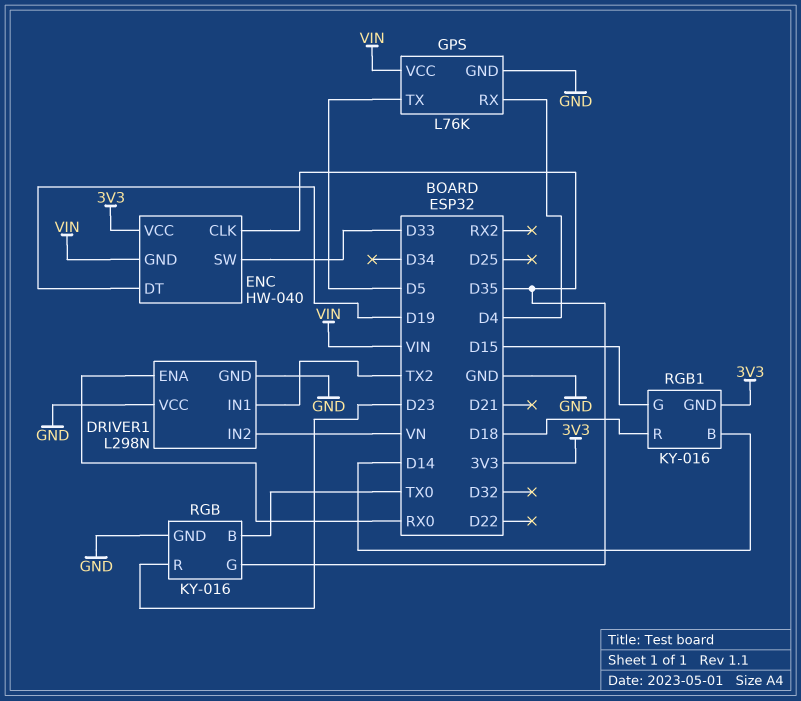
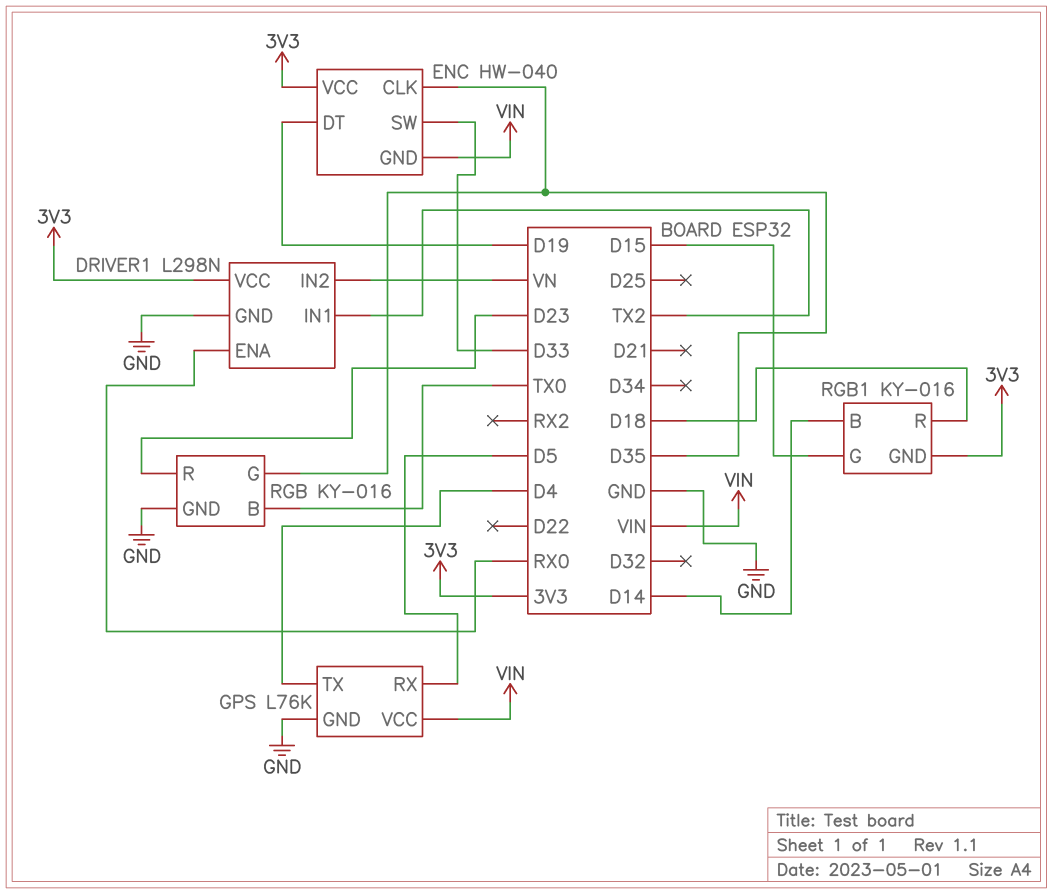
DRIVER1 pin VCC: GND -> 3V3
GPS pin RX: D4 -> D5
GPS pin TX: D5 -> D4

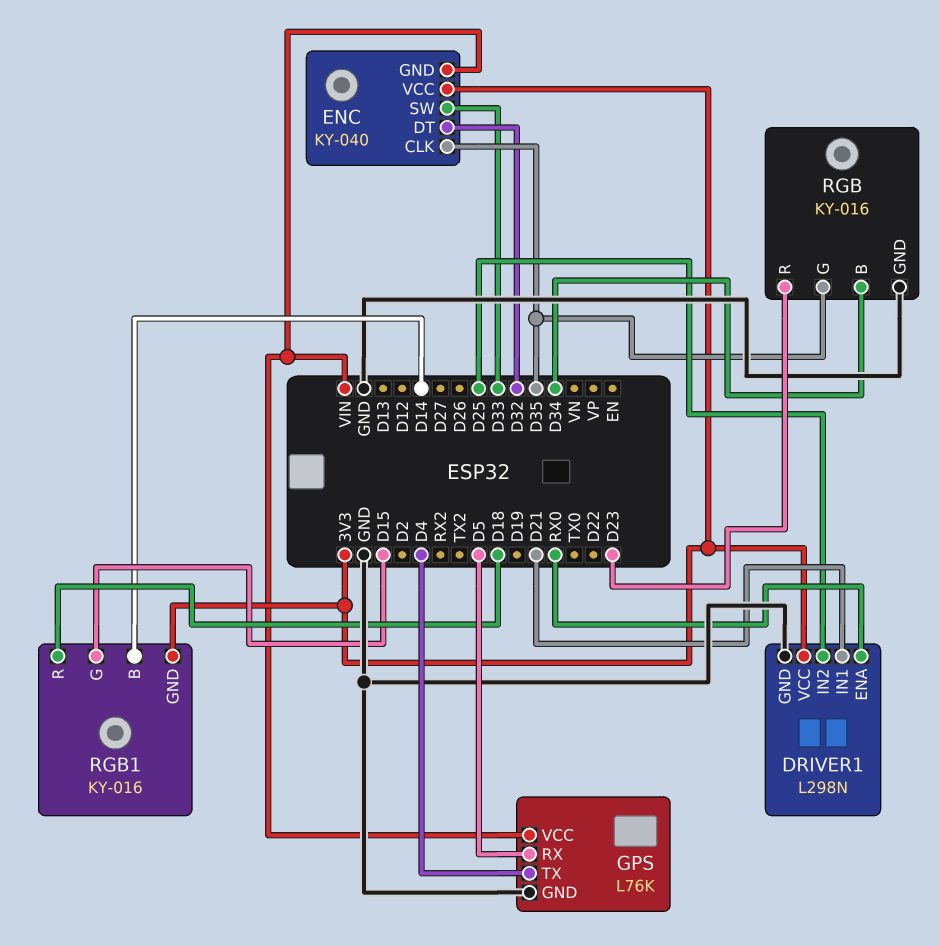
DRIVER1 pin IN1: TX2 -> D21
DRIVER1 pin IN2: VN -> D25
ENC: HW-040 -> KY-040
ENC pin DT: D19 -> D32
RGB pin B: TX0 -> D34

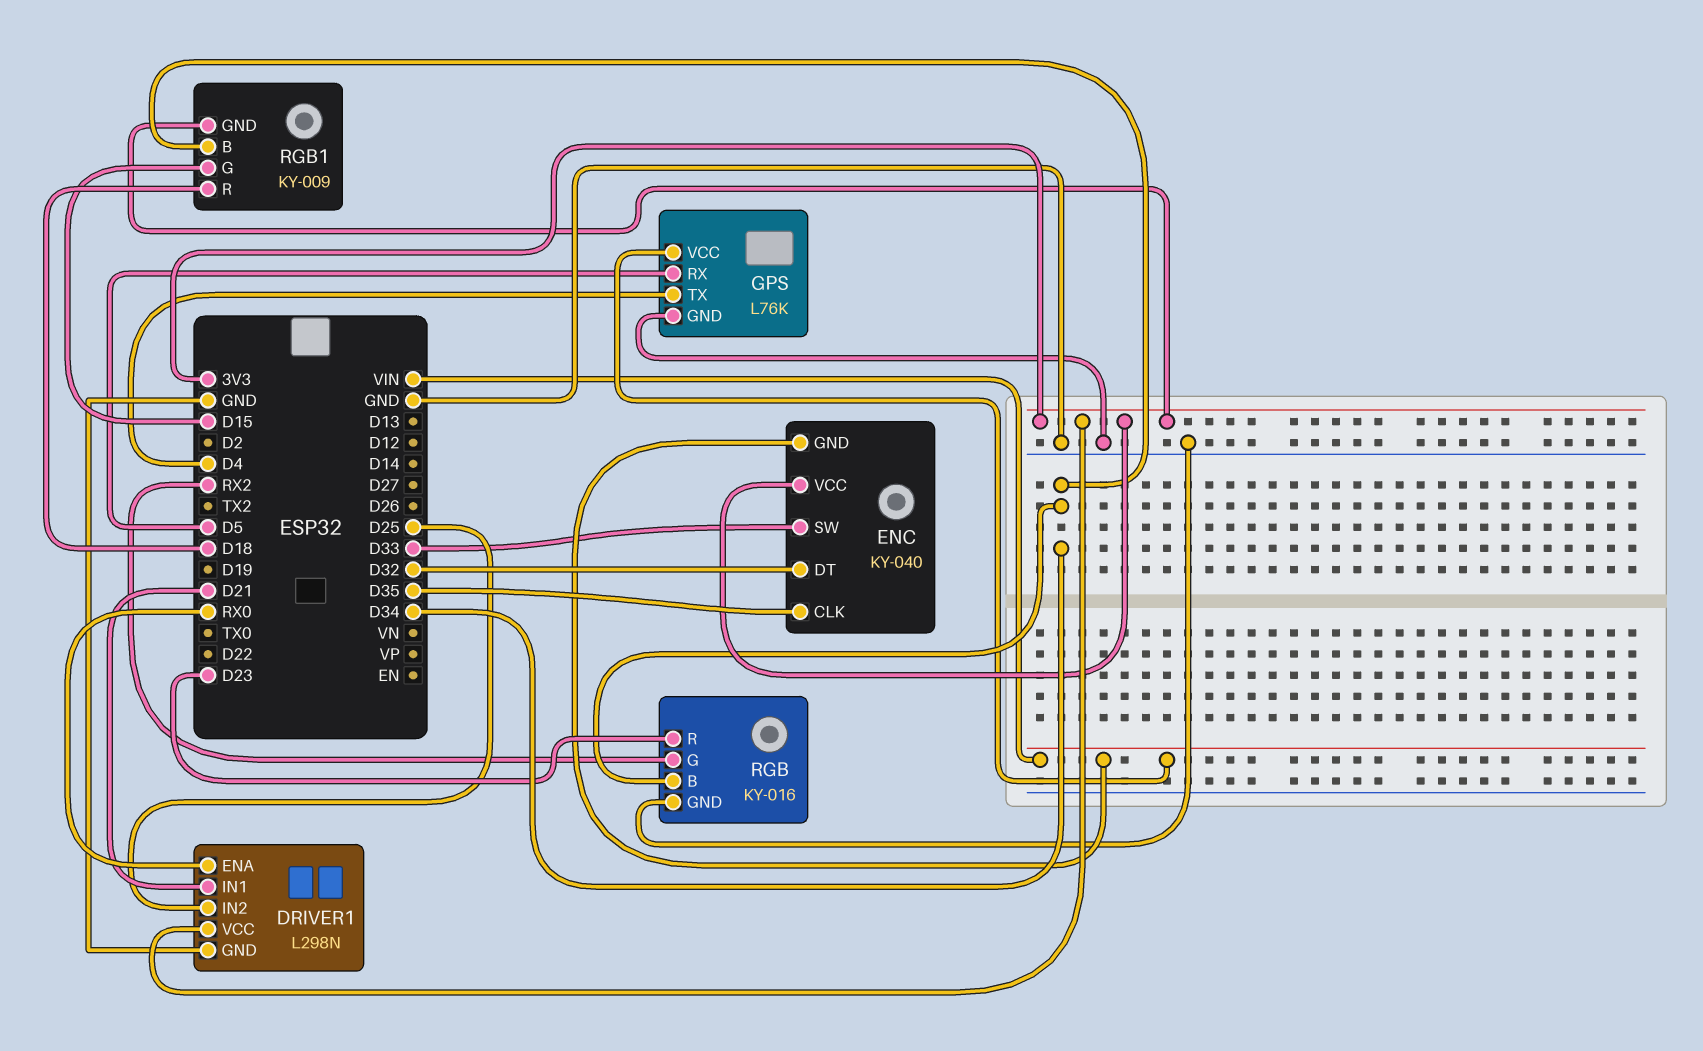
RGB pin G: D35 -> RX2
RGB1: KY-016 -> KY-009
RGB1 pin B: D14 -> D34

